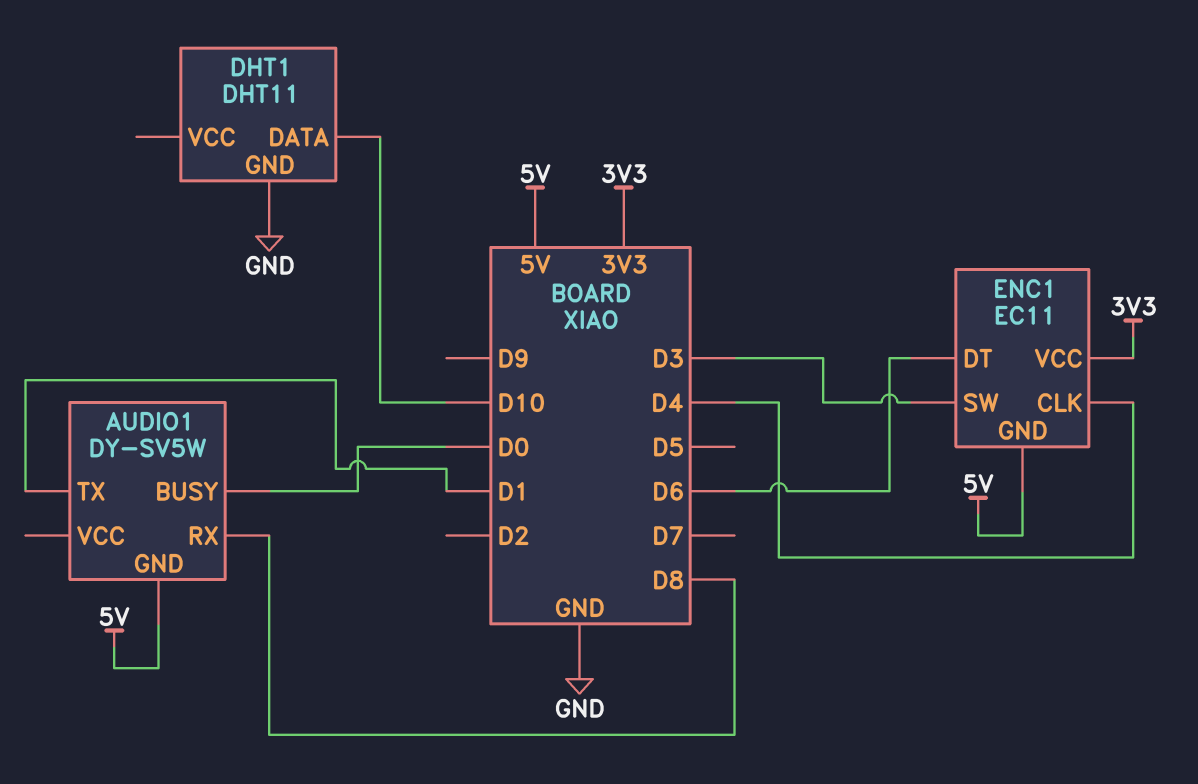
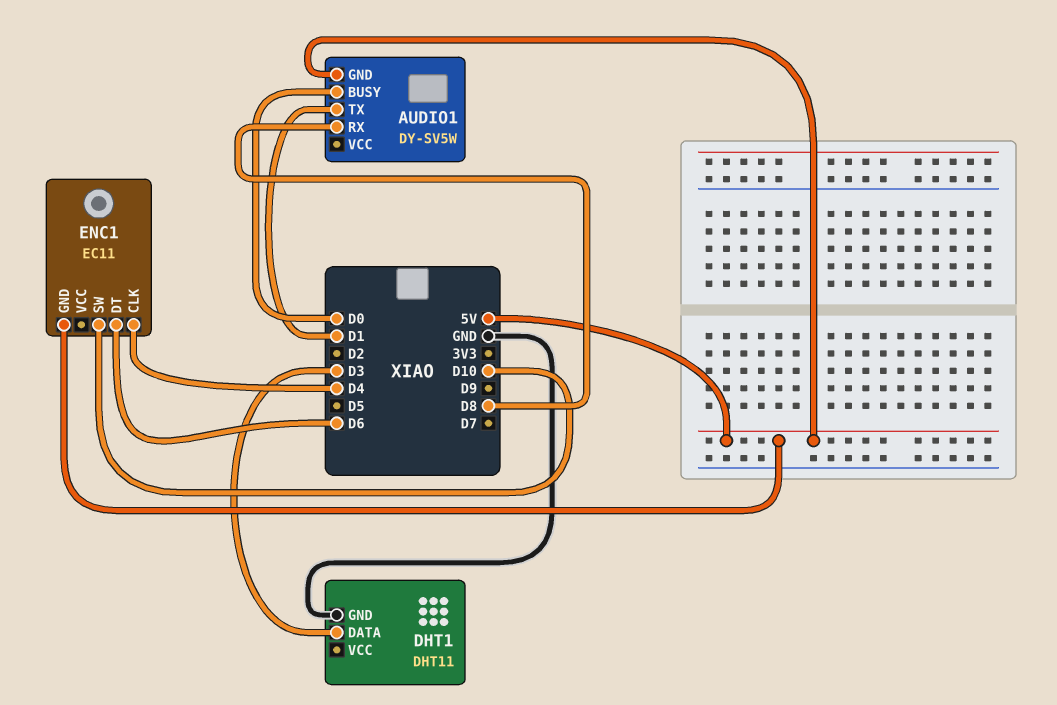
DHT1 pin DATA: D10 -> D3
ENC1 pin SW: D3 -> D10
ENC1 pin VCC: 3V3 -> none

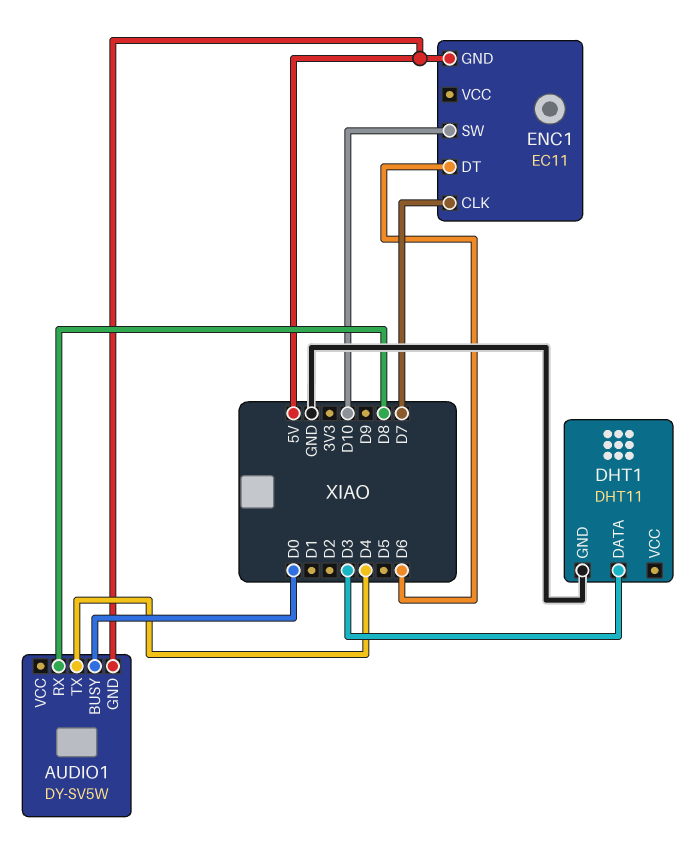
AUDIO1 pin TX: D1 -> D4
ENC1 pin CLK: D4 -> D7

